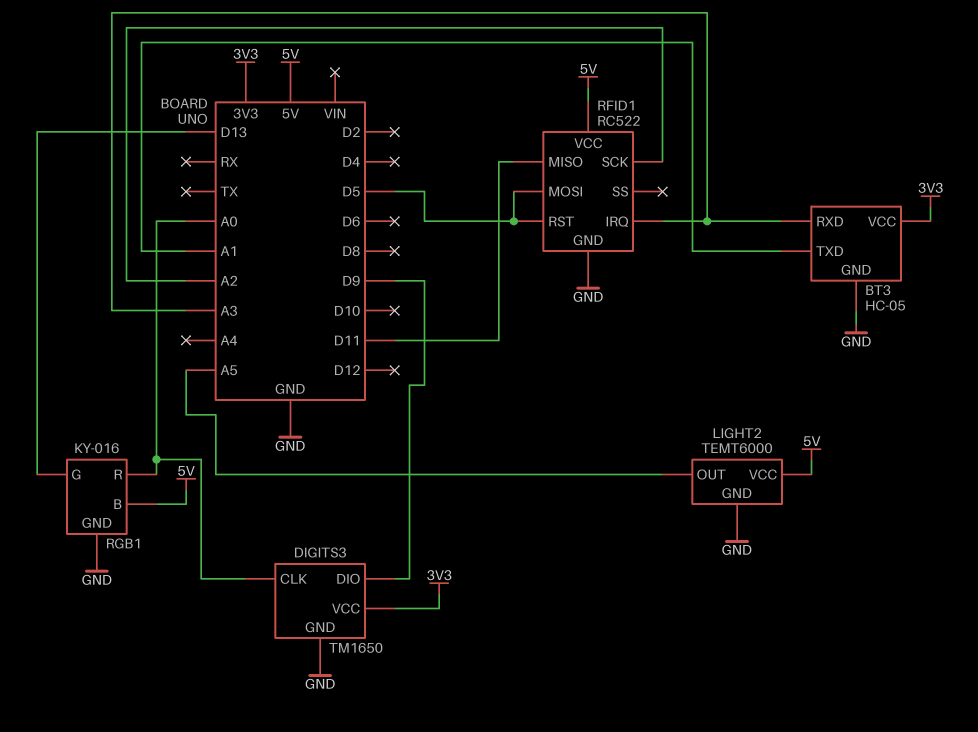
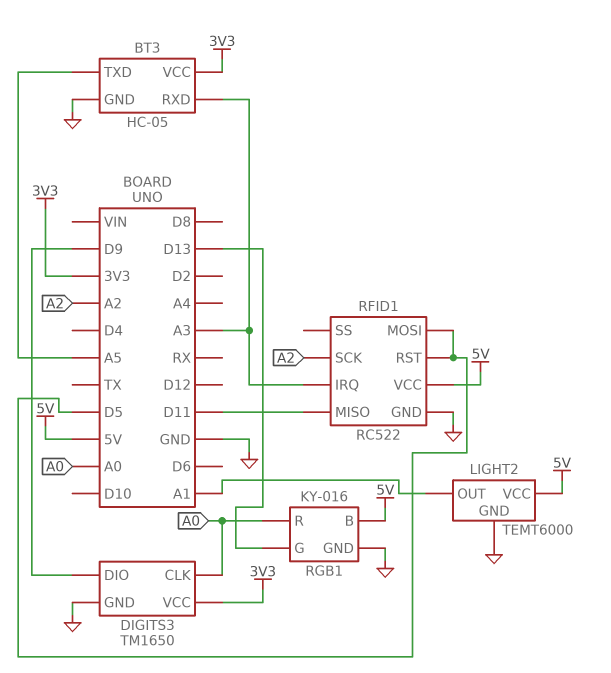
BT3 pin TXD: A1 -> A5
LIGHT2 pin OUT: A5 -> A1

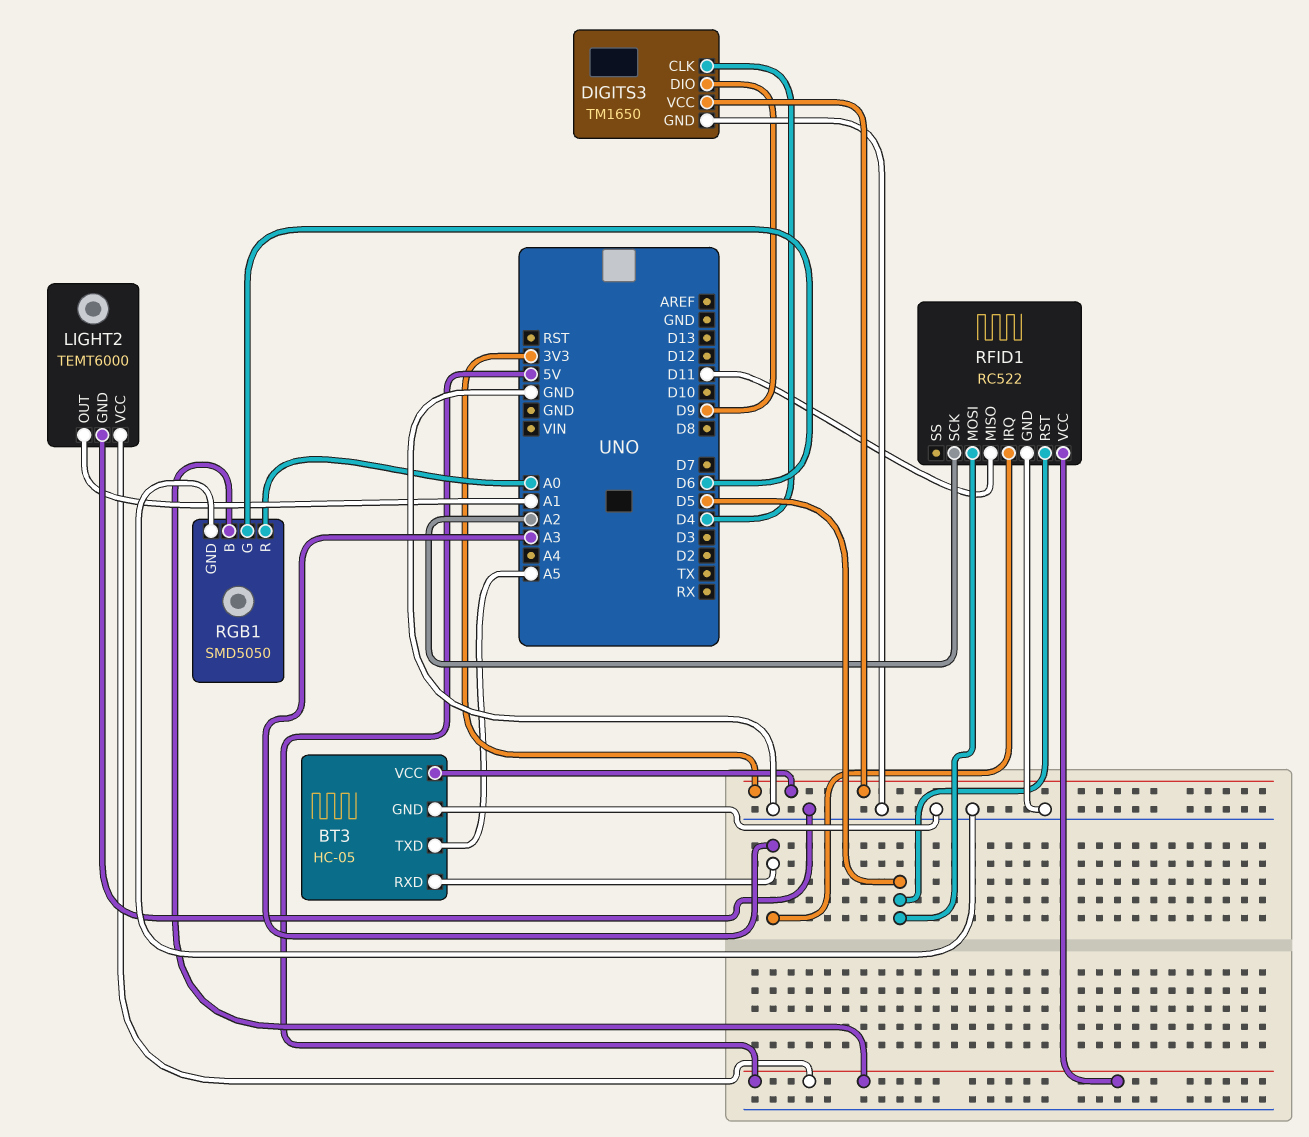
DIGITS3 pin CLK: A0 -> D4
RGB1: KY-016 -> SMD5050
RGB1 pin G: D13 -> D6

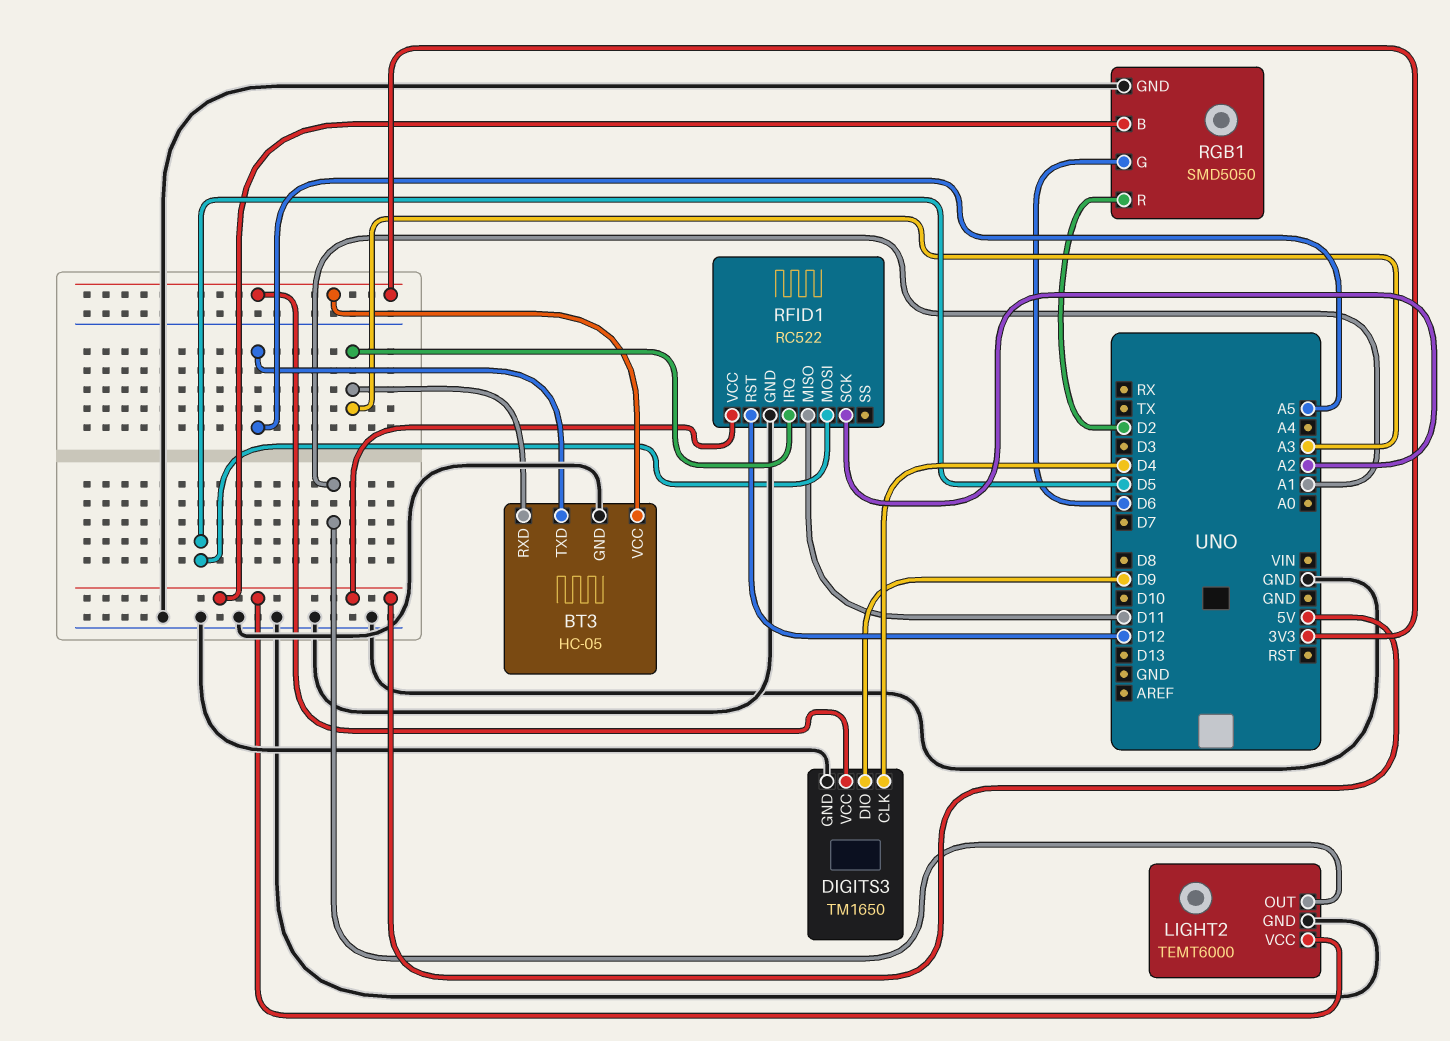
RFID1 pin RST: D5 -> D12
RGB1 pin R: A0 -> D2

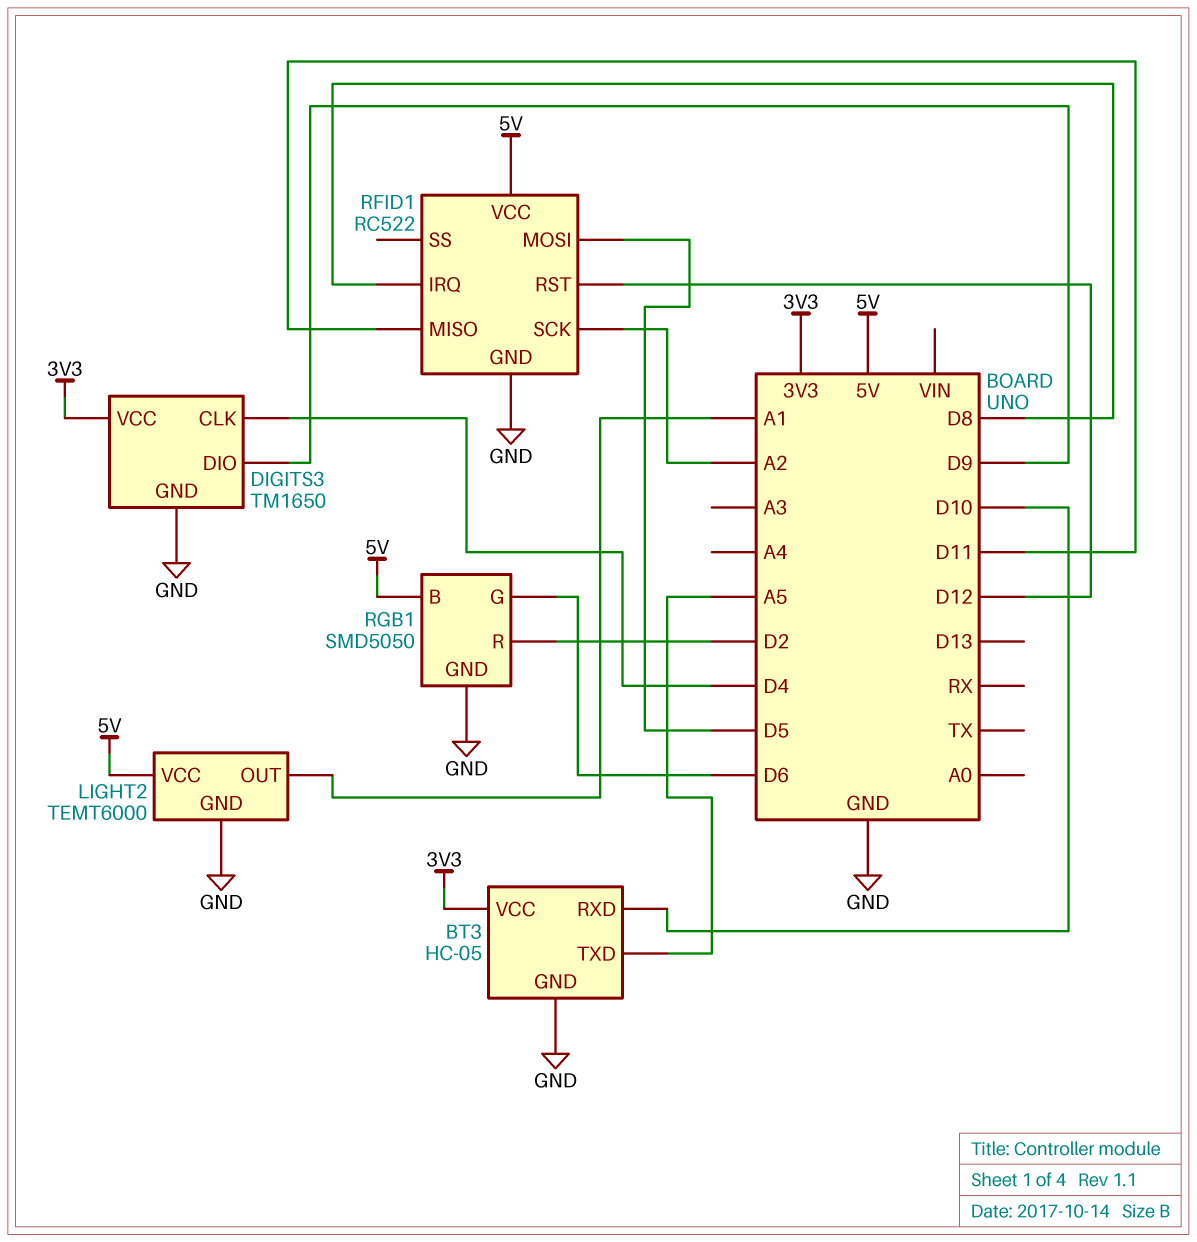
BT3 pin RXD: A3 -> D10
RFID1 pin IRQ: A3 -> D8

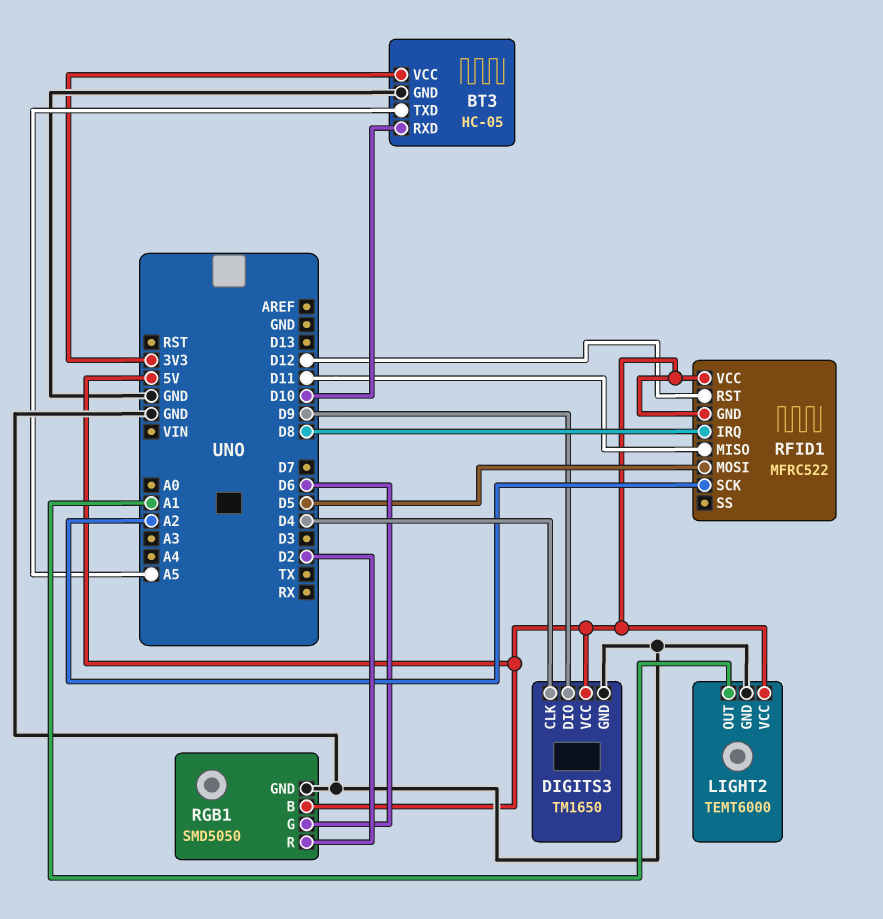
DIGITS3 pin VCC: 3V3 -> 5V
RFID1: RC522 -> MFRC522
RFID1 pin GND: GND -> 5V

